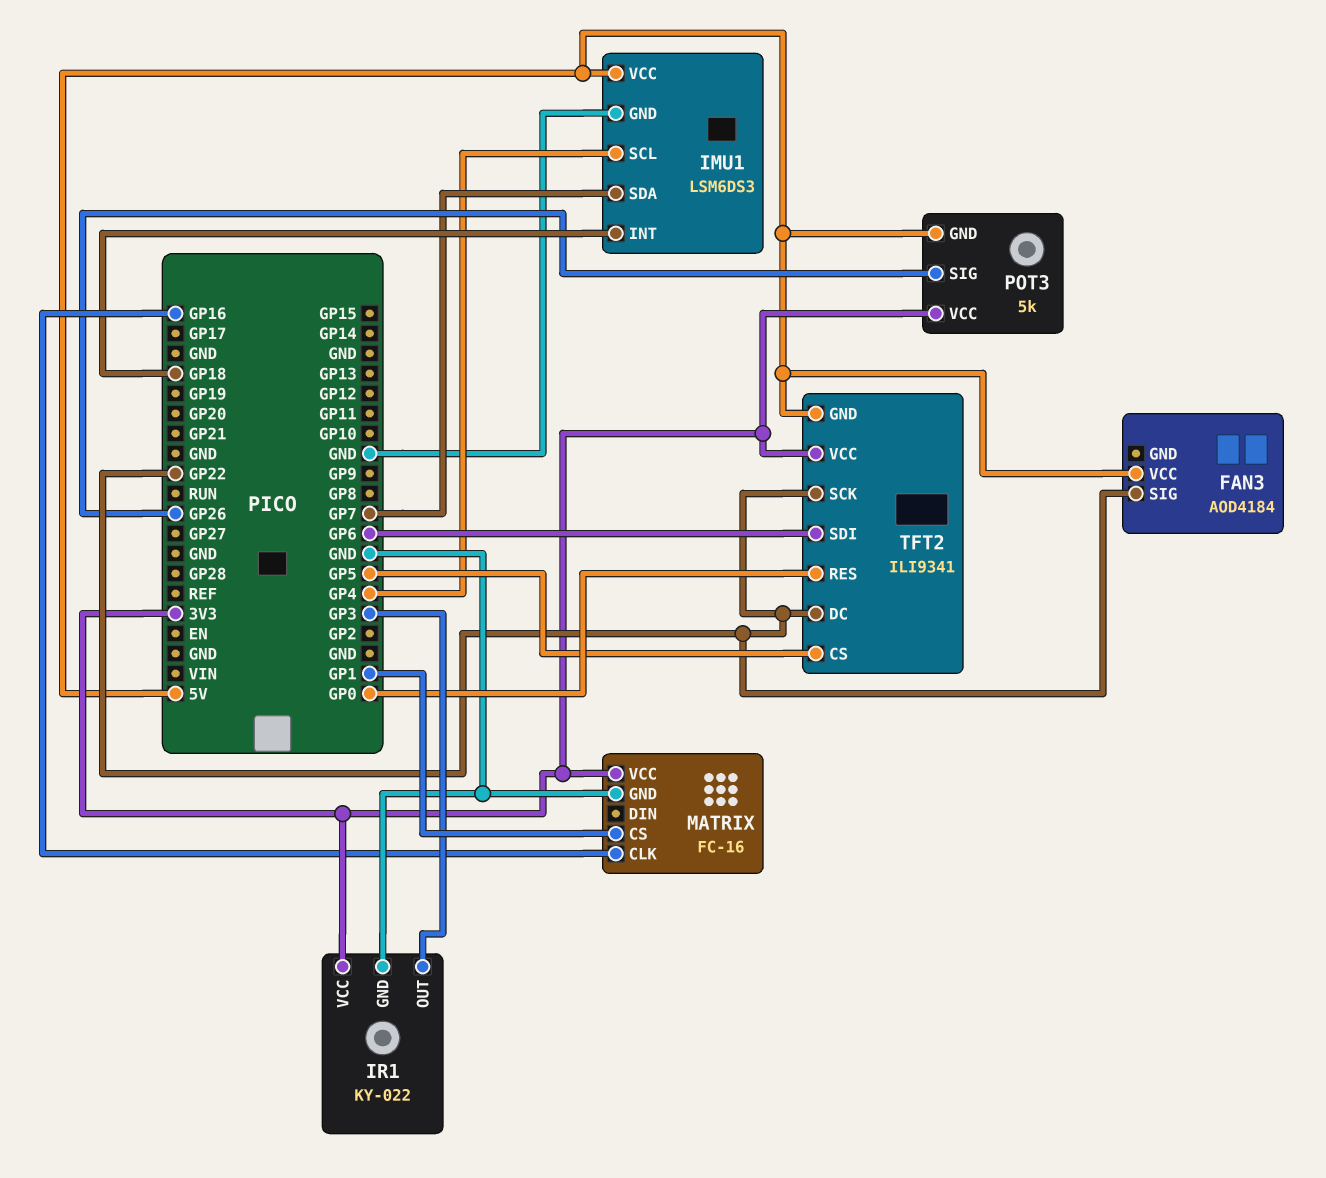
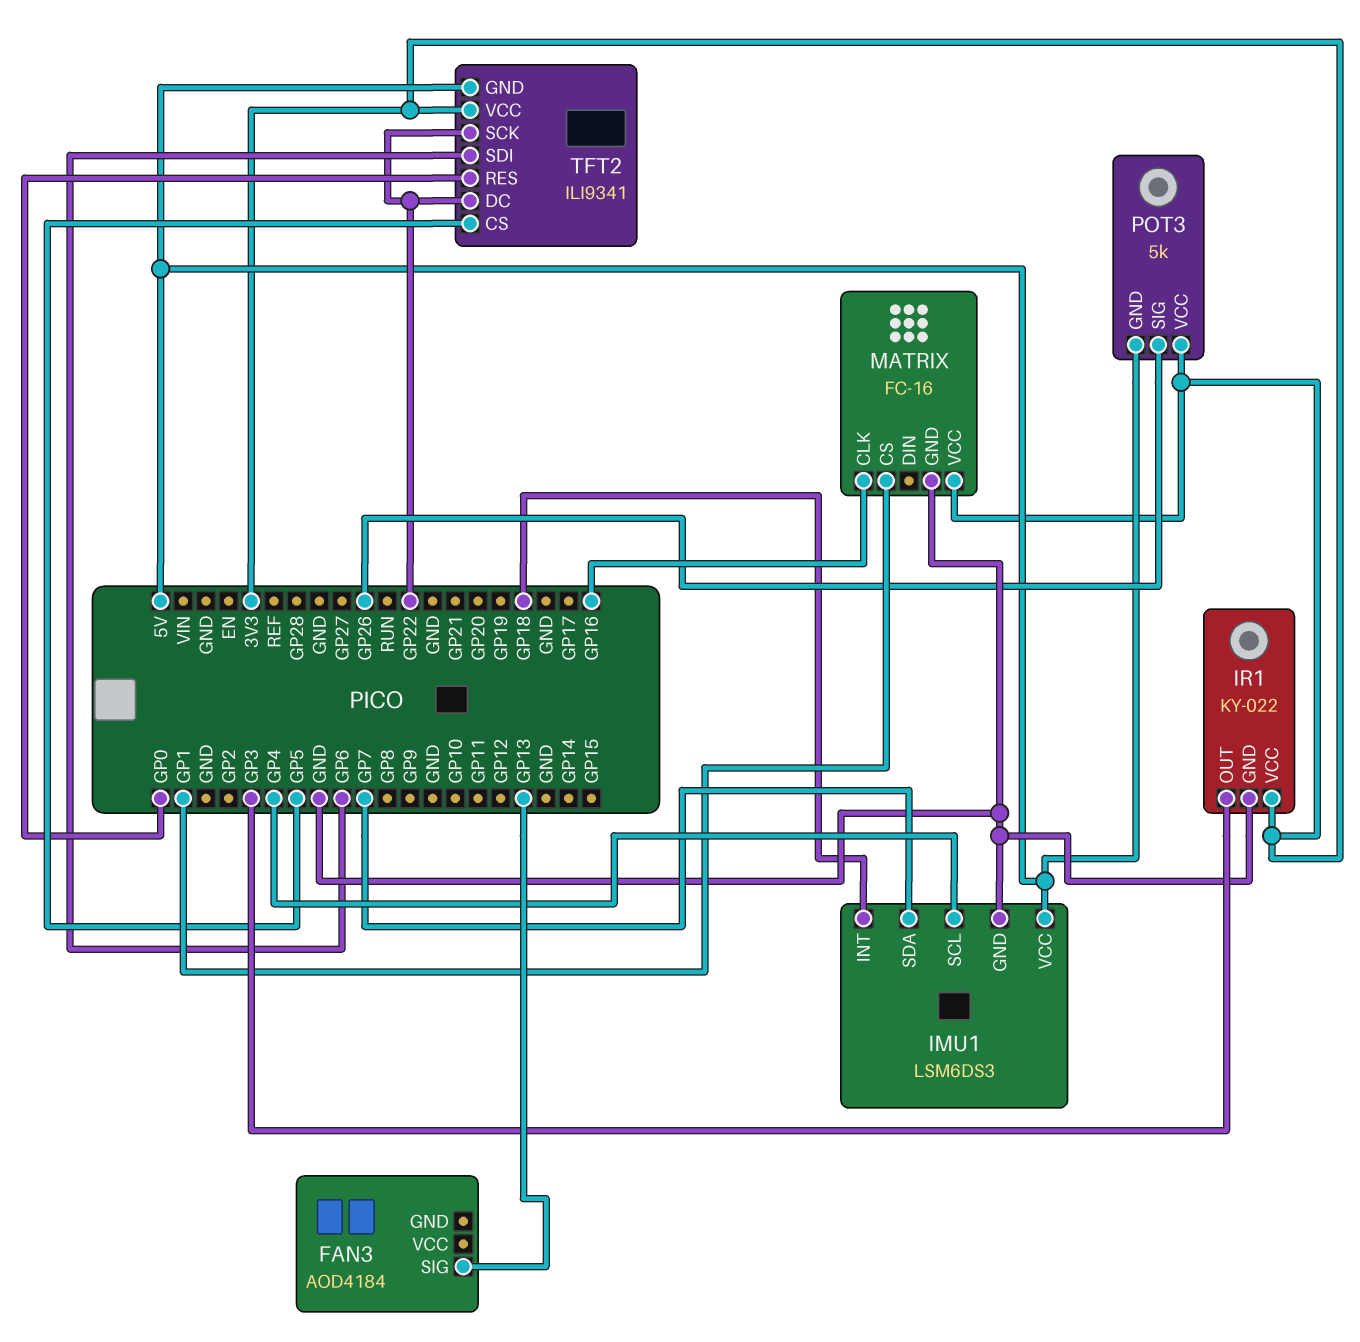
FAN3 pin SIG: GP22 -> GP13
FAN3 pin VCC: 5V -> none

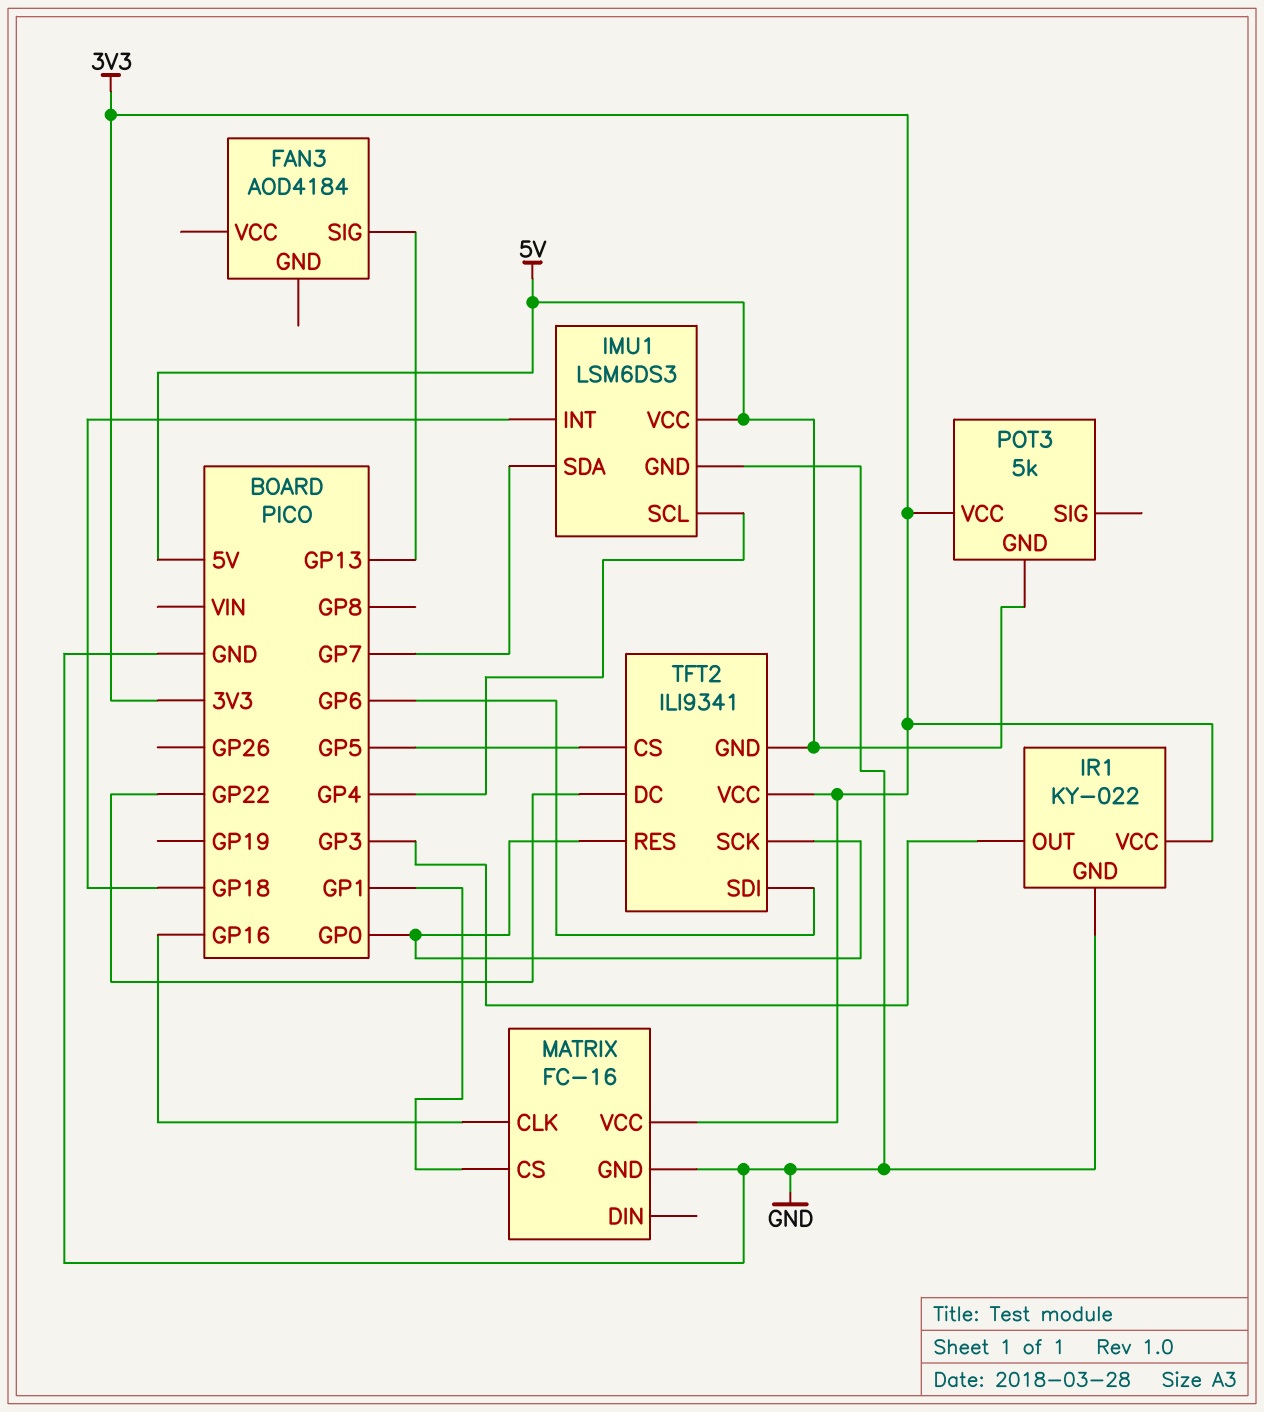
POT3 pin SIG: GP26 -> none
TFT2 pin SCK: GP22 -> GP0

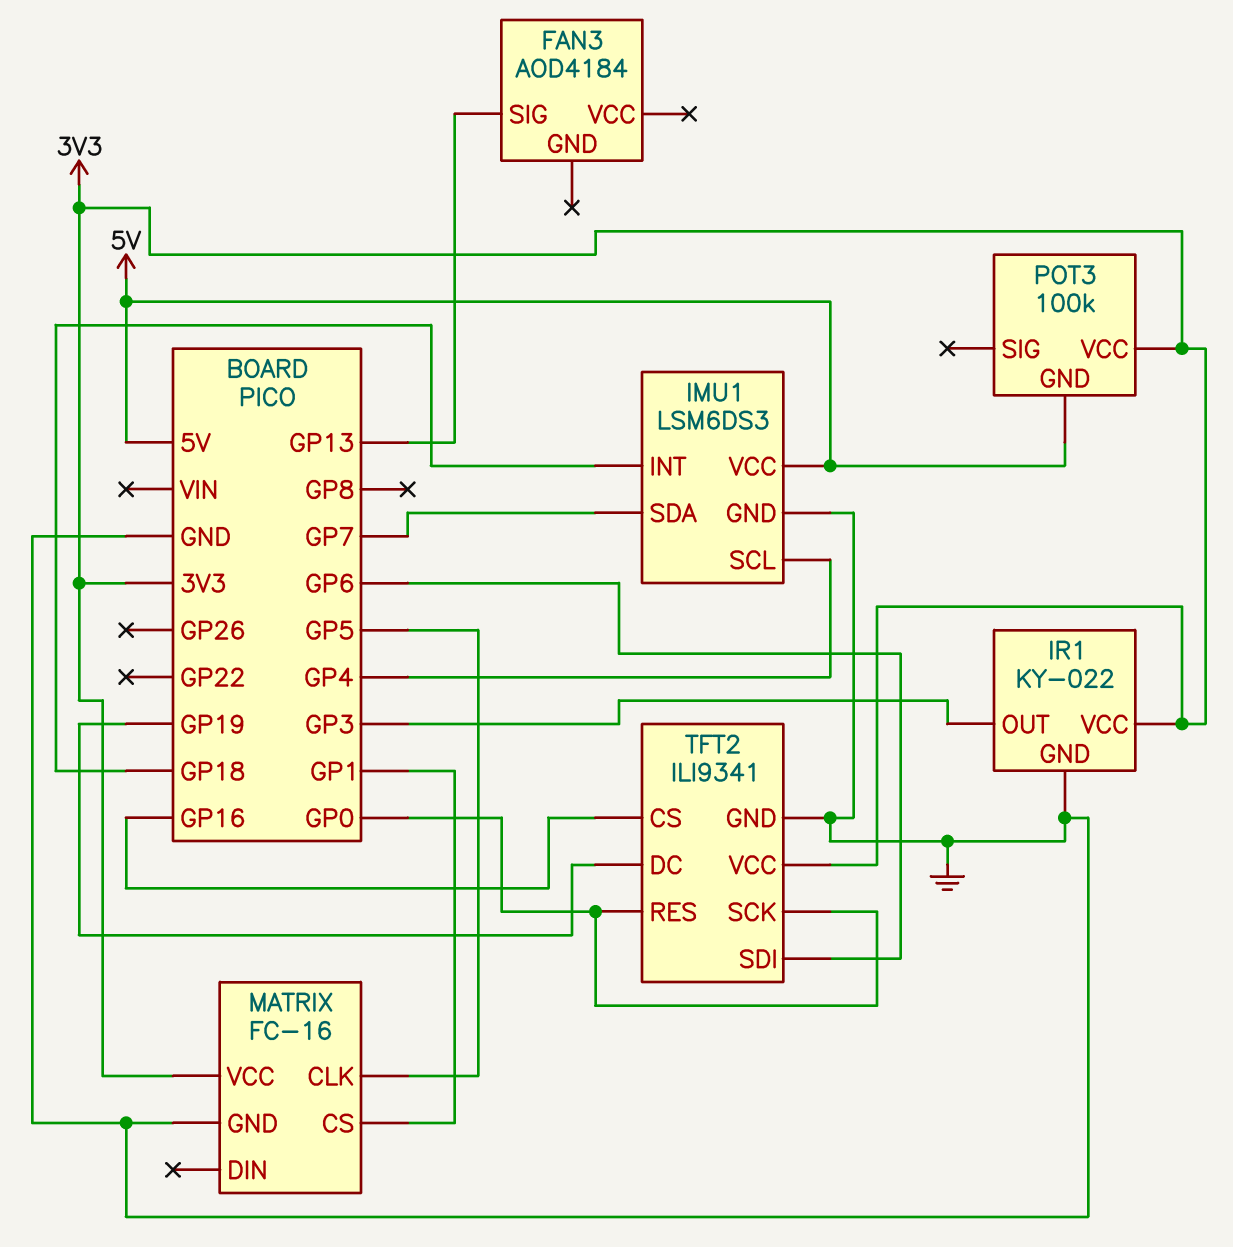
MATRIX pin CLK: GP16 -> GP5
POT3: 5k -> 100k
TFT2 pin CS: GP5 -> GP16
TFT2 pin DC: GP22 -> GP19
TFT2 pin GND: 5V -> GND

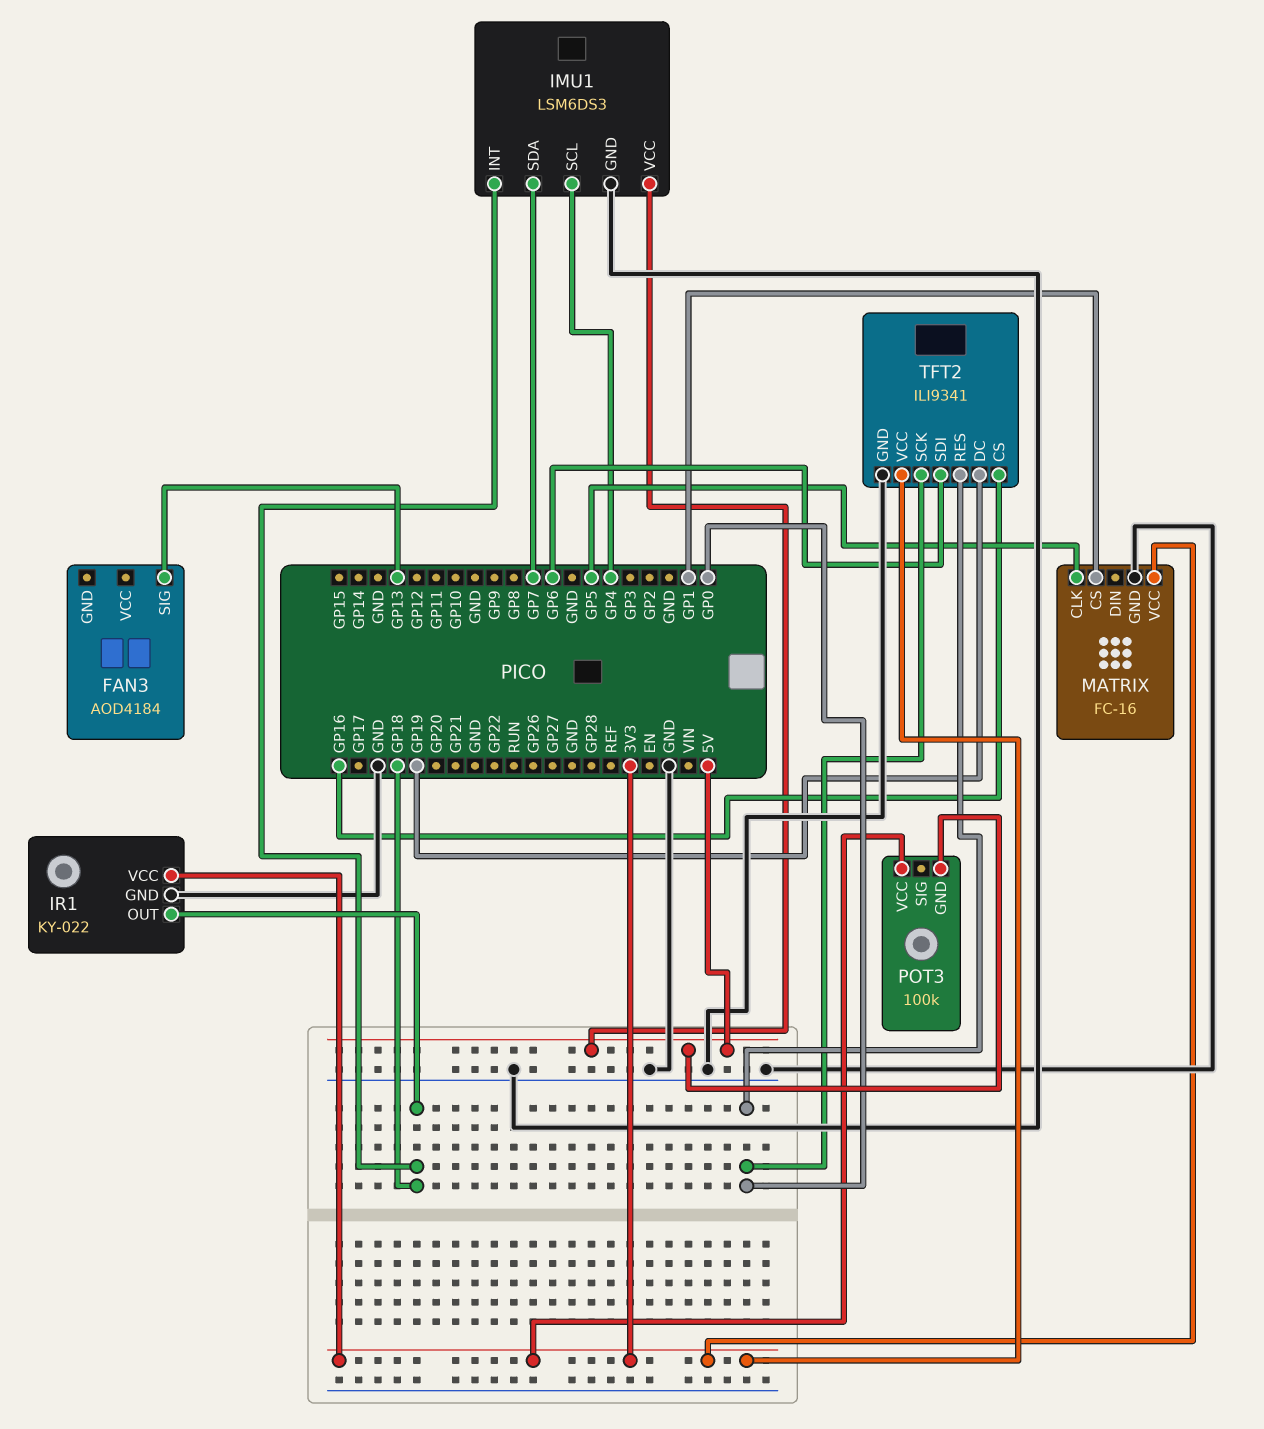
IR1 pin OUT: GP3 -> GP18

